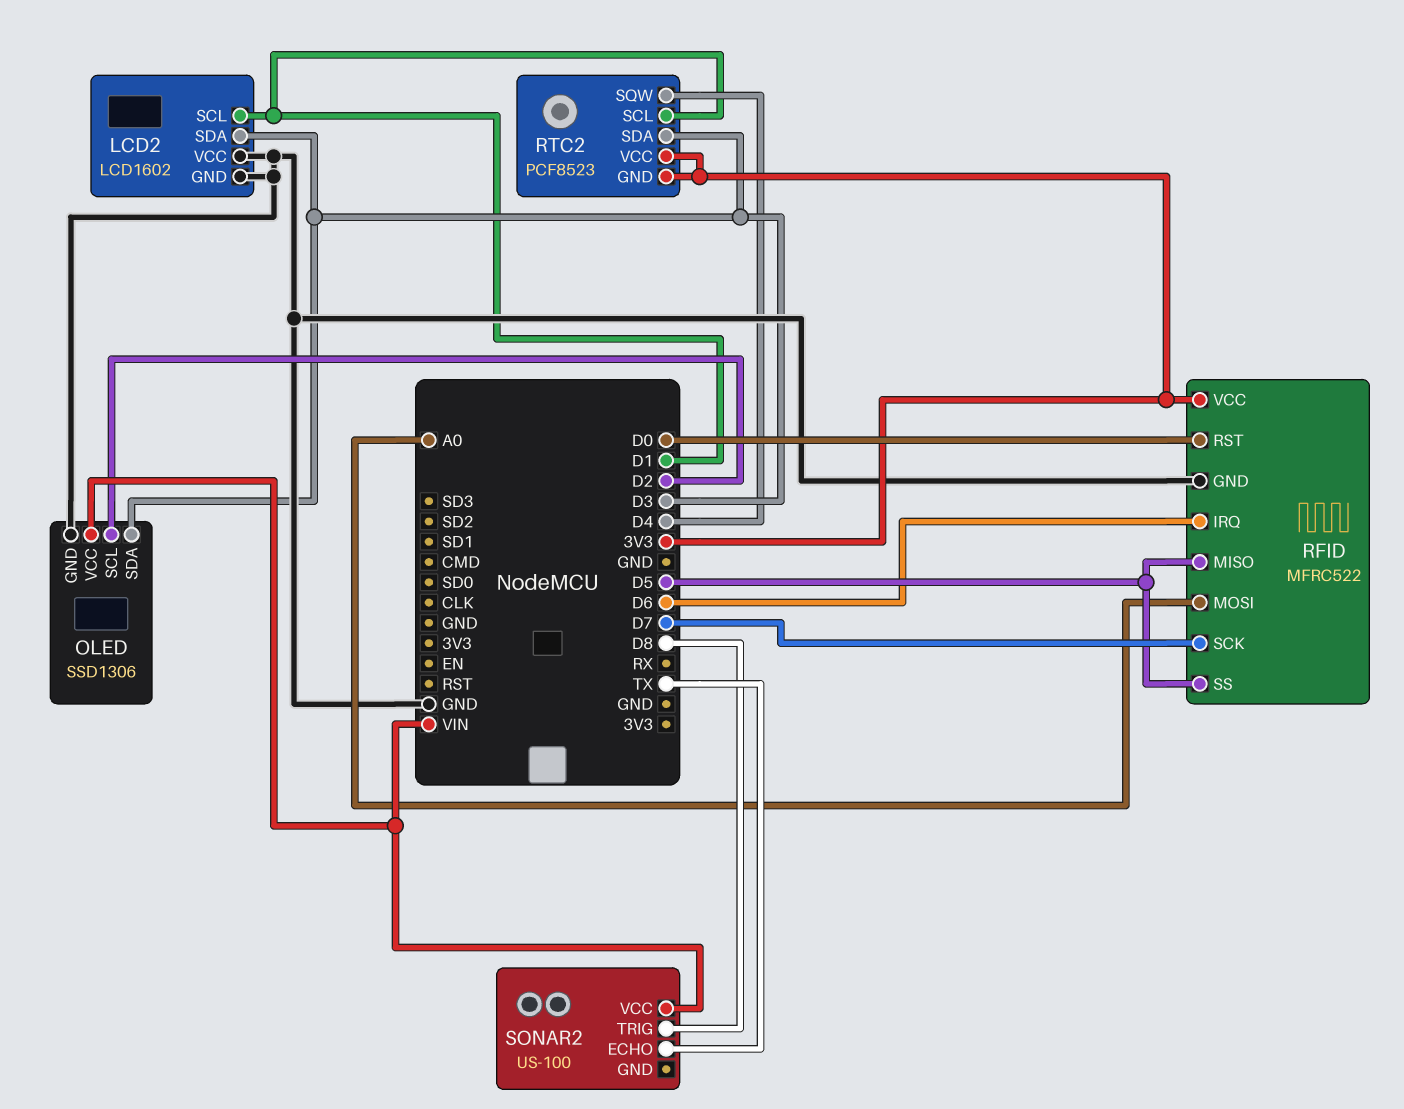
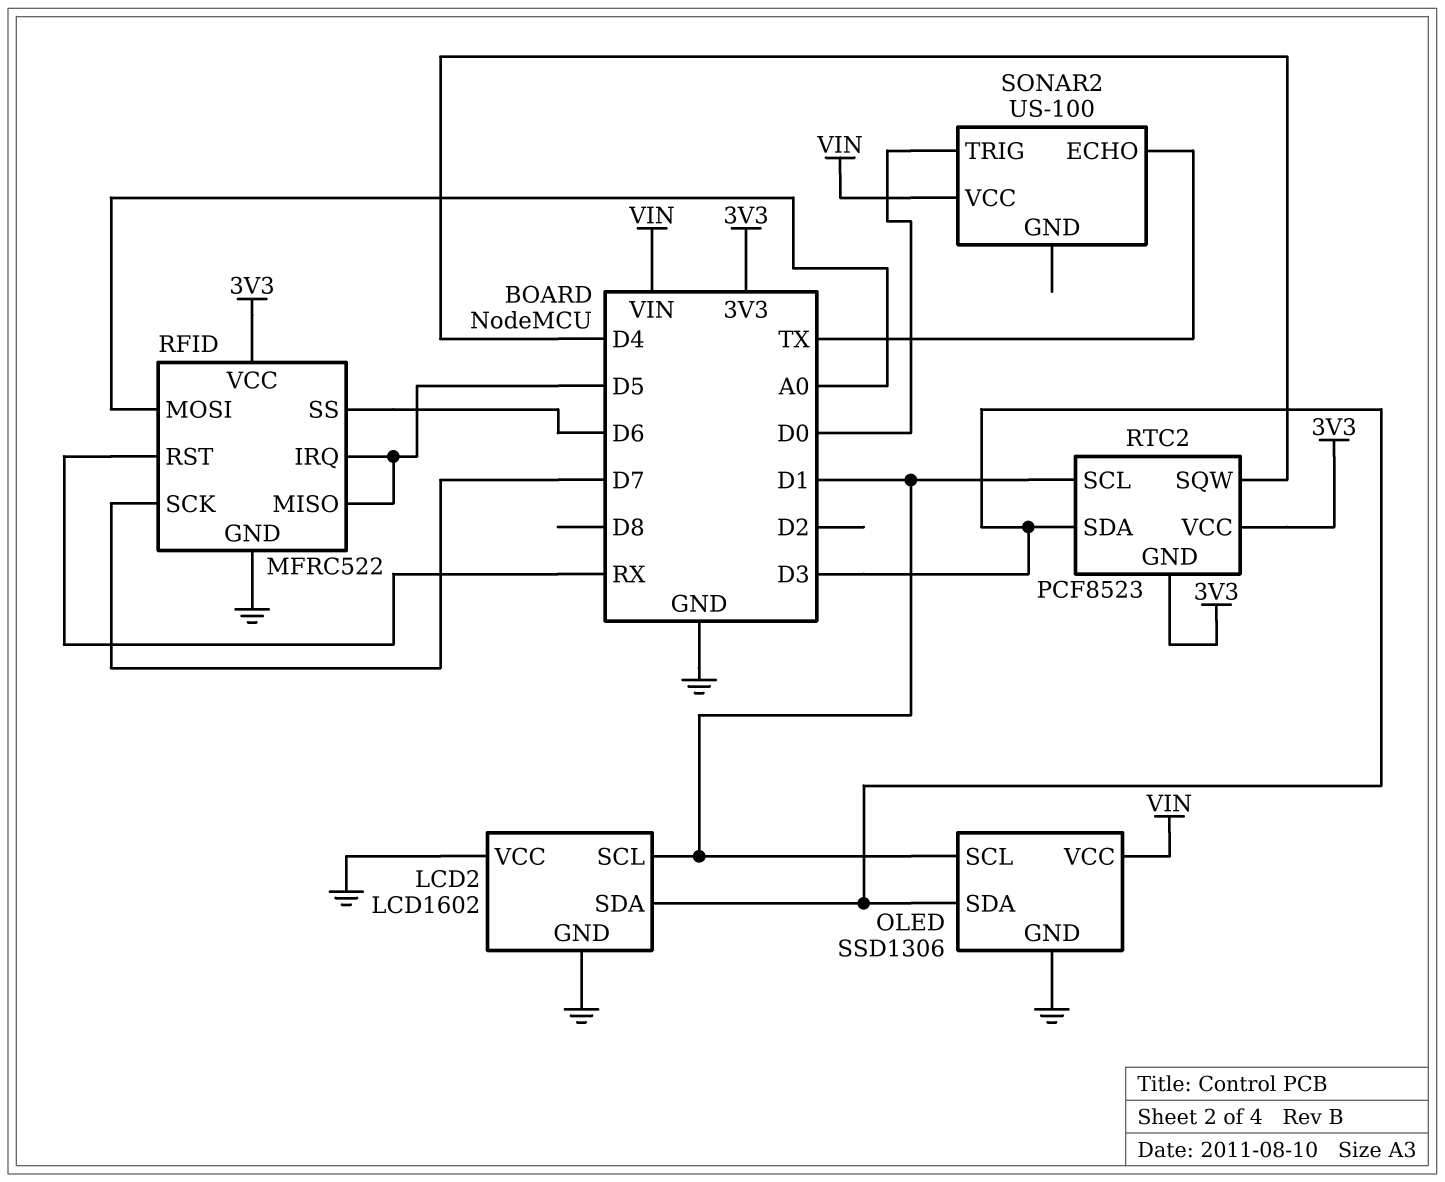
OLED pin SCL: D2 -> D1
RFID pin IRQ: D6 -> D5
RFID pin RST: D0 -> RX
RFID pin SS: D5 -> D6
SONAR2 pin TRIG: D8 -> D0

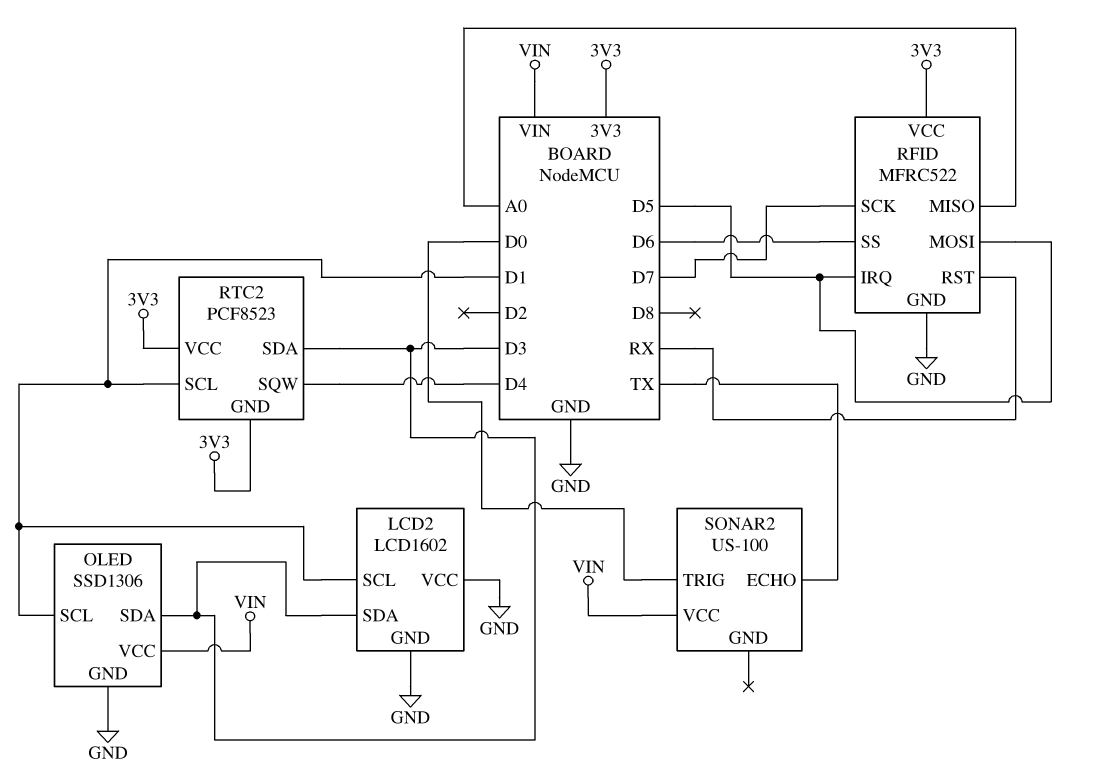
RFID pin MISO: D5 -> A0
RFID pin MOSI: A0 -> D5

